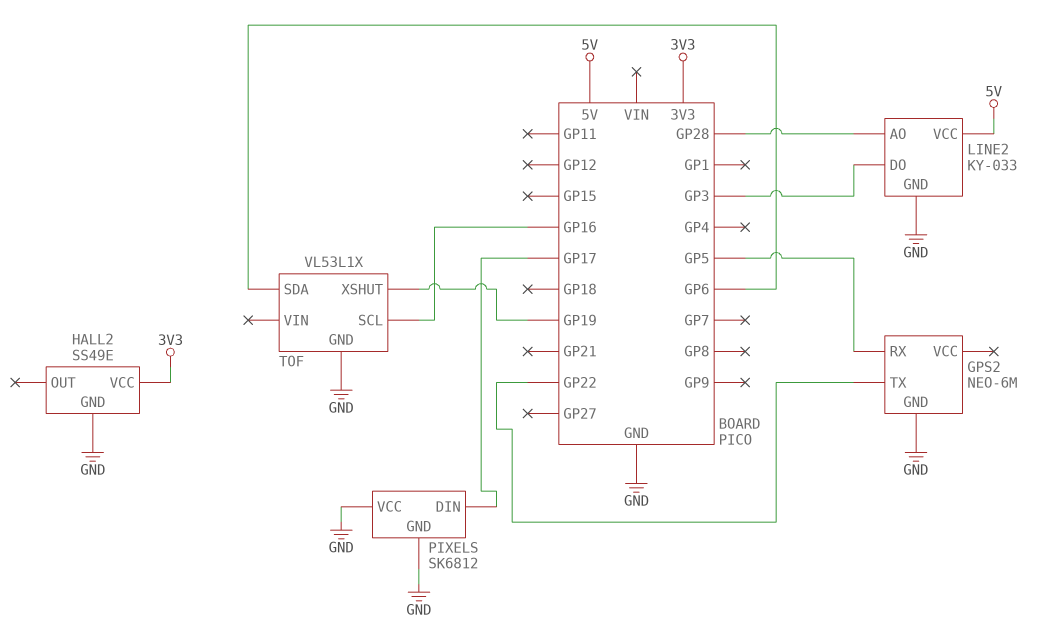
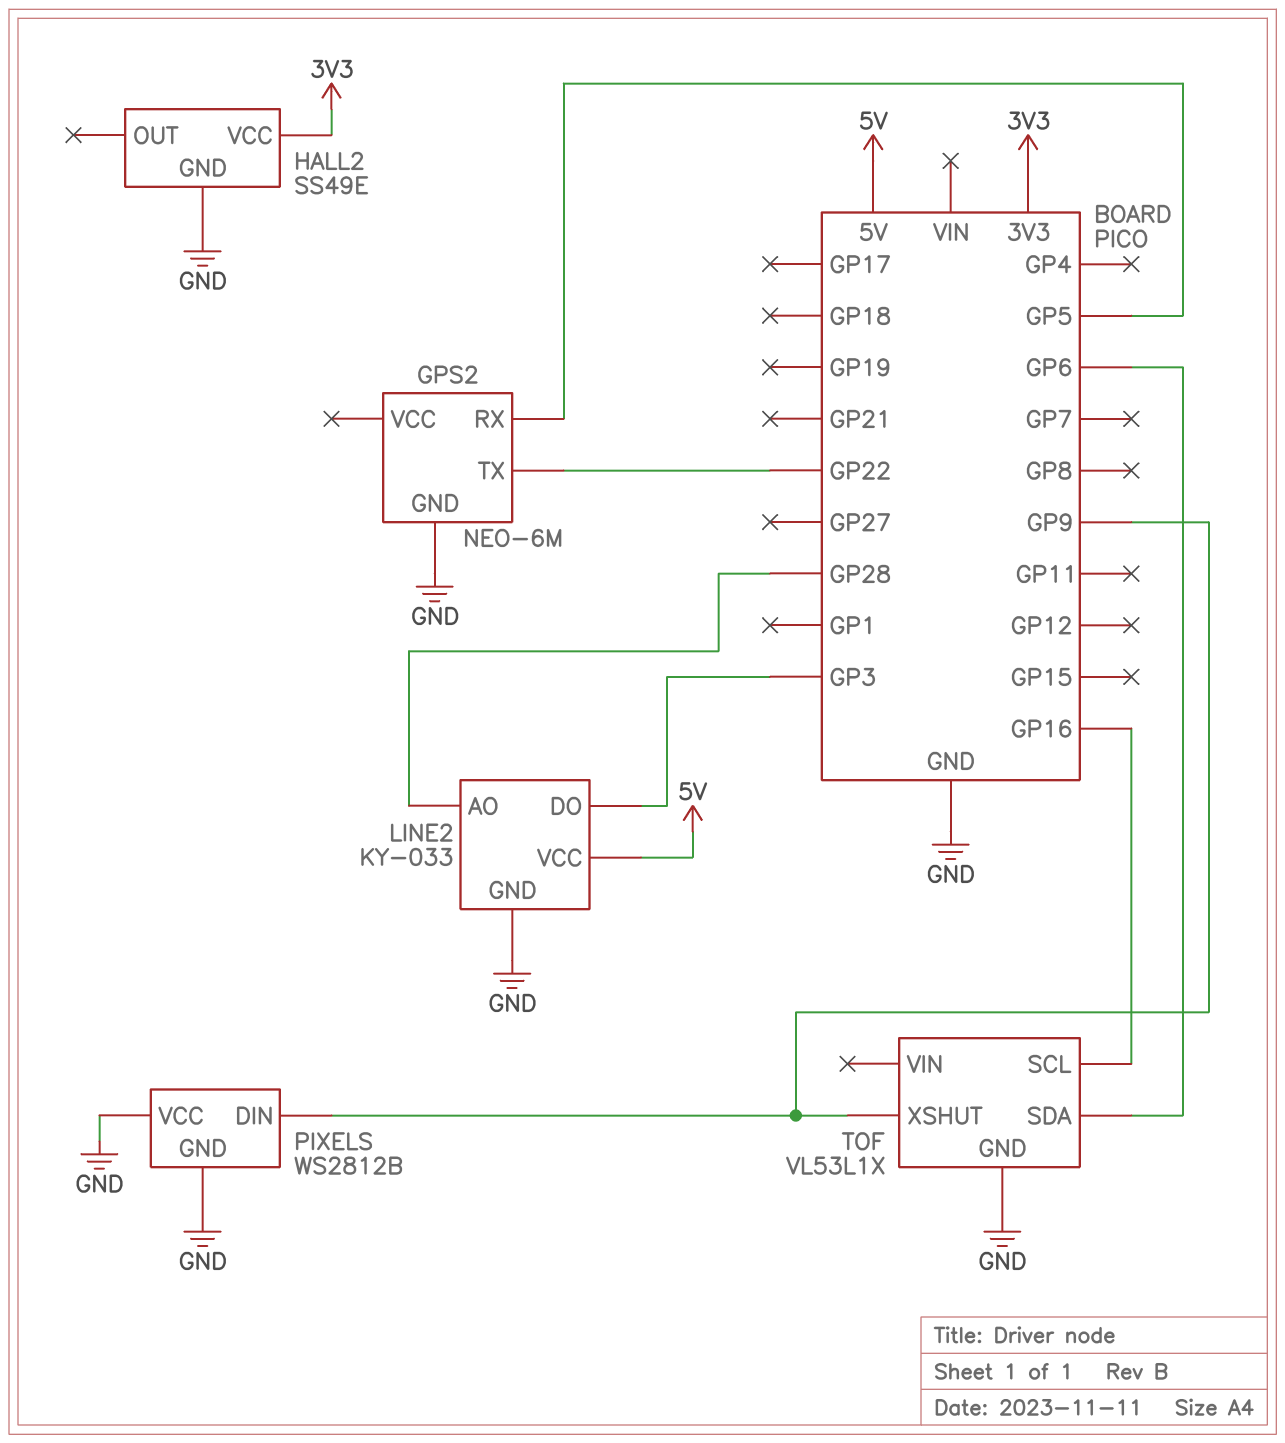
PIXELS: SK6812 -> WS2812B
PIXELS pin DIN: GP17 -> GP9
TOF pin XSHUT: GP19 -> GP9

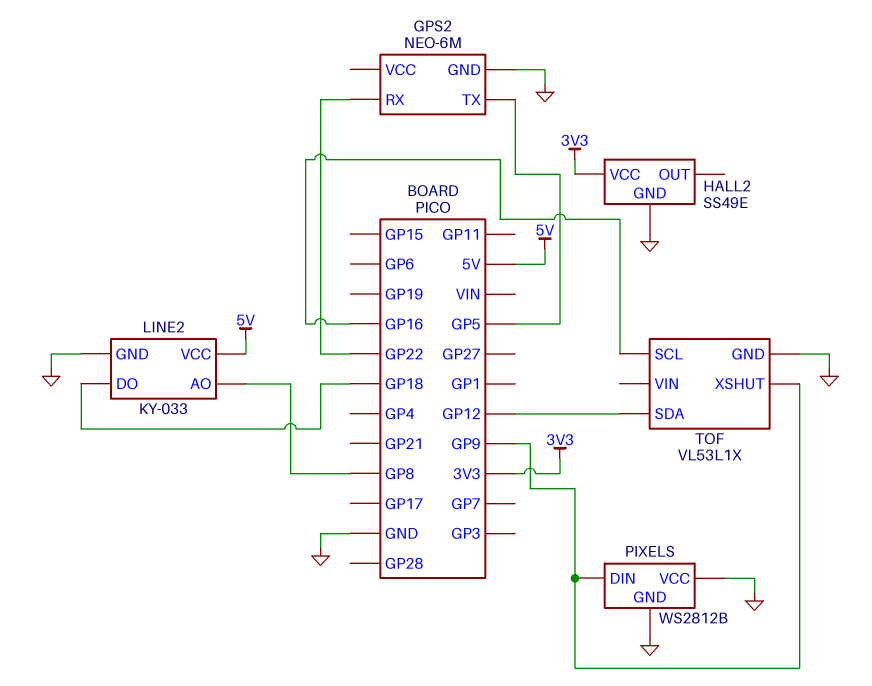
GPS2 pin RX: GP5 -> GP22
GPS2 pin TX: GP22 -> GP5
LINE2 pin AO: GP28 -> GP8
LINE2 pin DO: GP3 -> GP18
TOF pin SDA: GP6 -> GP12

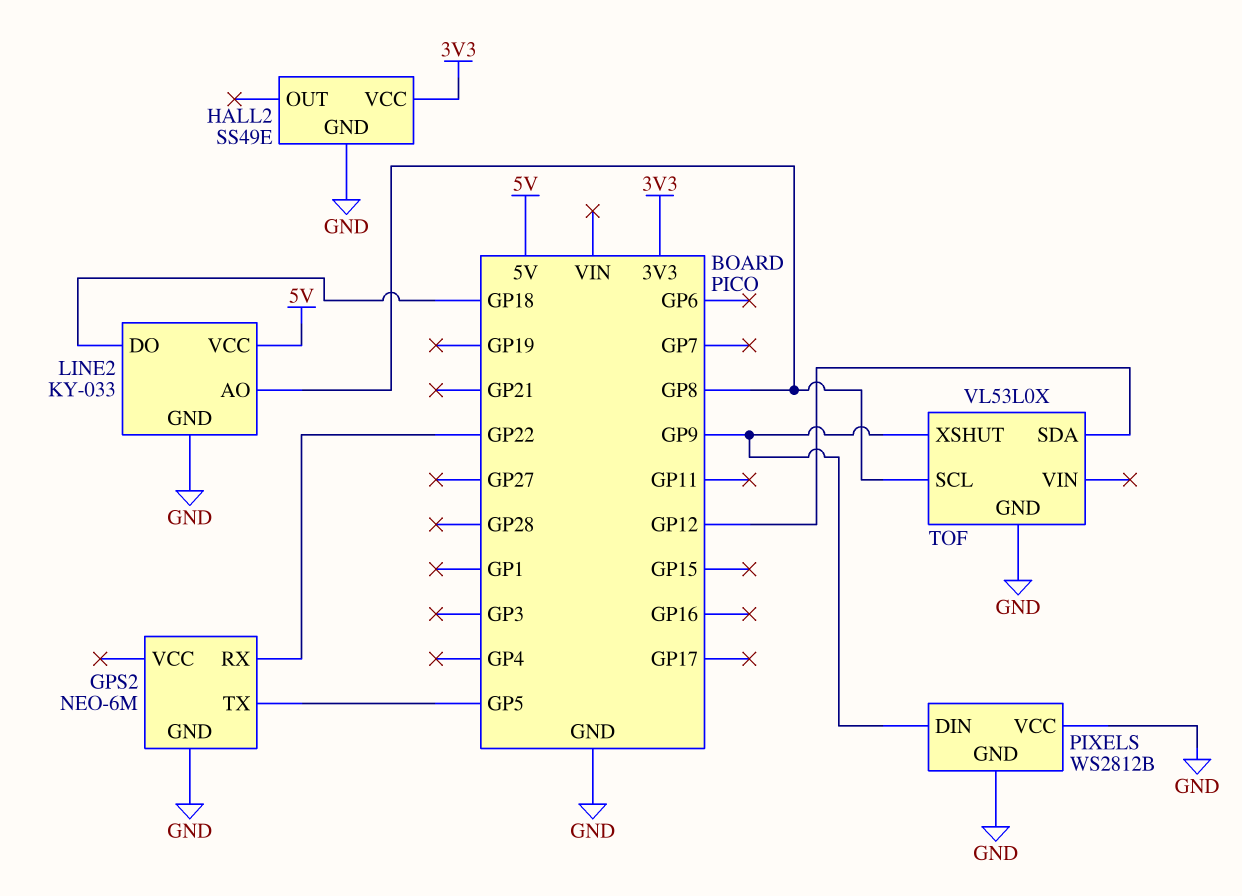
TOF: VL53L1X -> VL53L0X
TOF pin SCL: GP16 -> GP8

